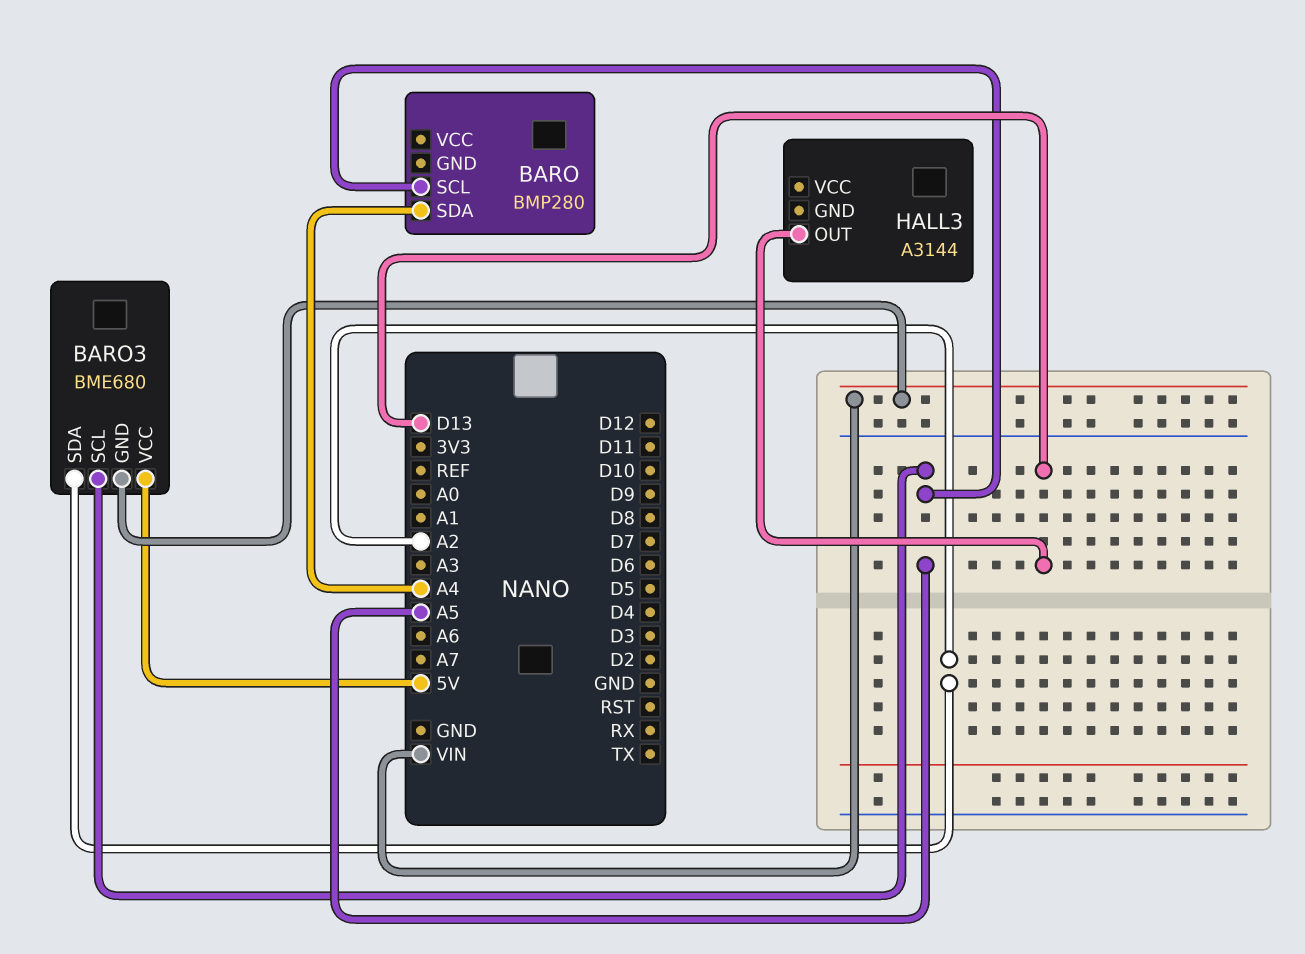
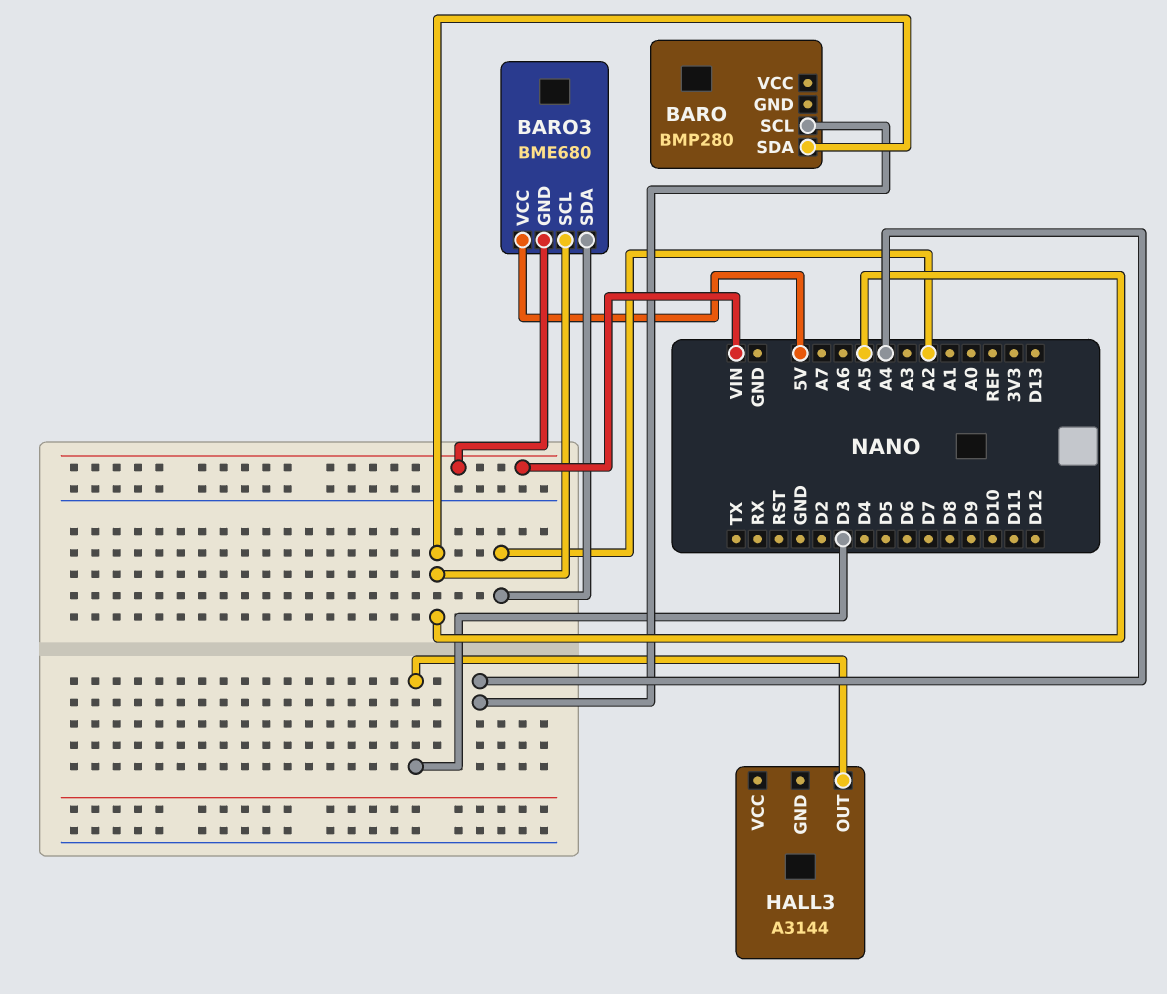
BARO pin SCL: A5 -> A4
BARO pin SDA: A4 -> A5
HALL3 pin OUT: D13 -> D3

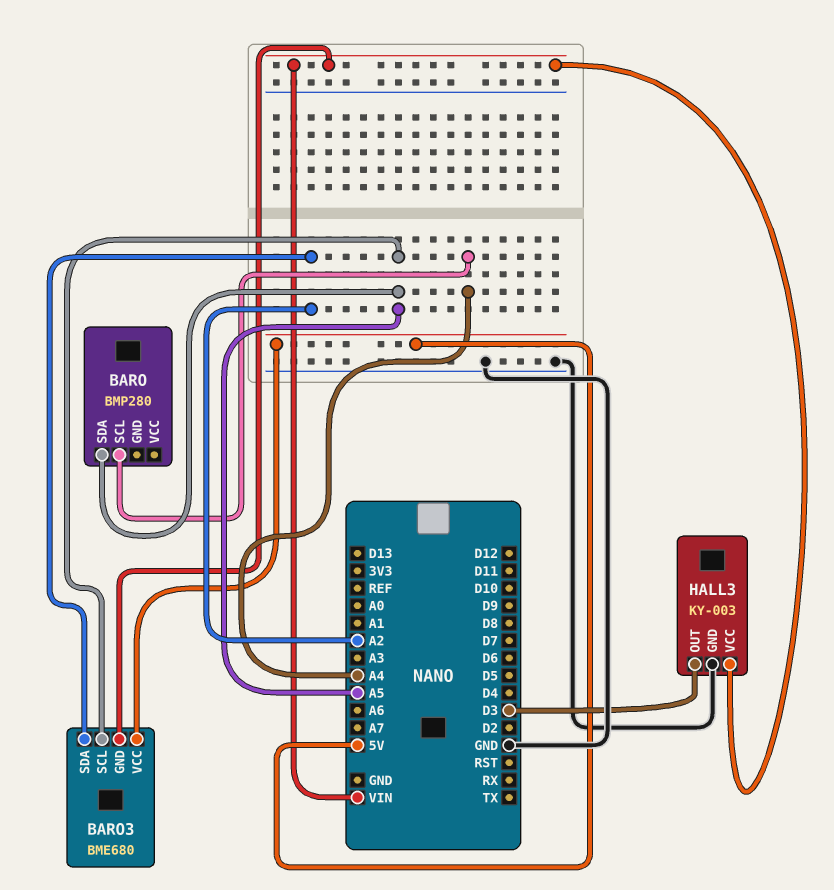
HALL3: A3144 -> KY-003
HALL3 pin GND: none -> GND
HALL3 pin VCC: none -> VIN

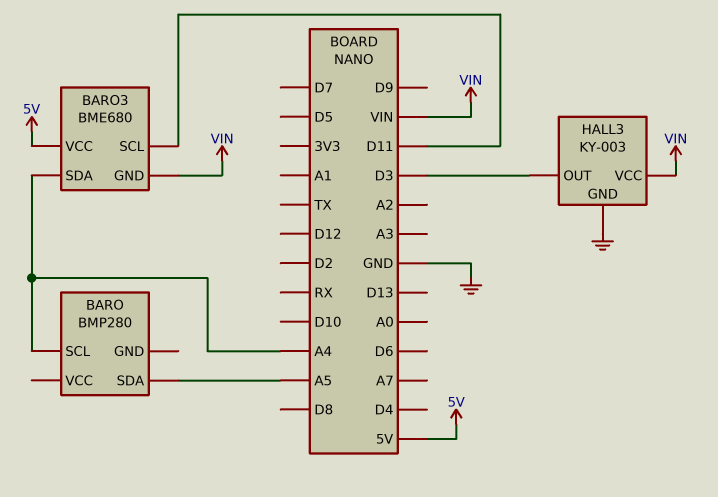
BARO3 pin SCL: A5 -> D11
BARO3 pin SDA: A2 -> A4

